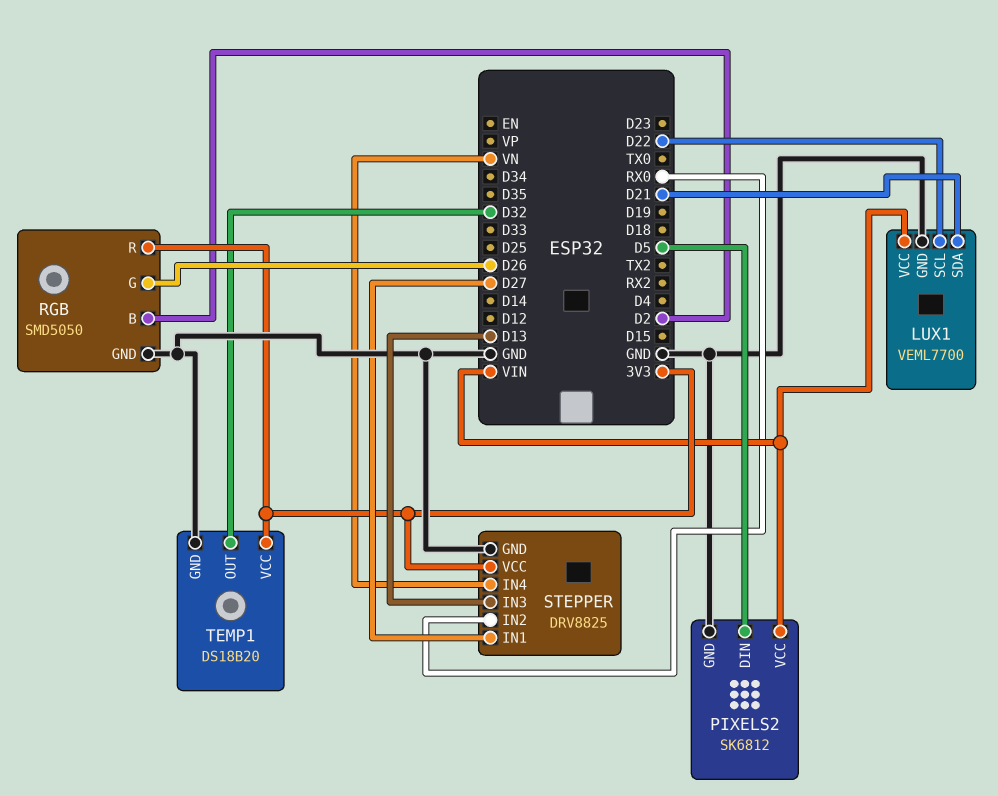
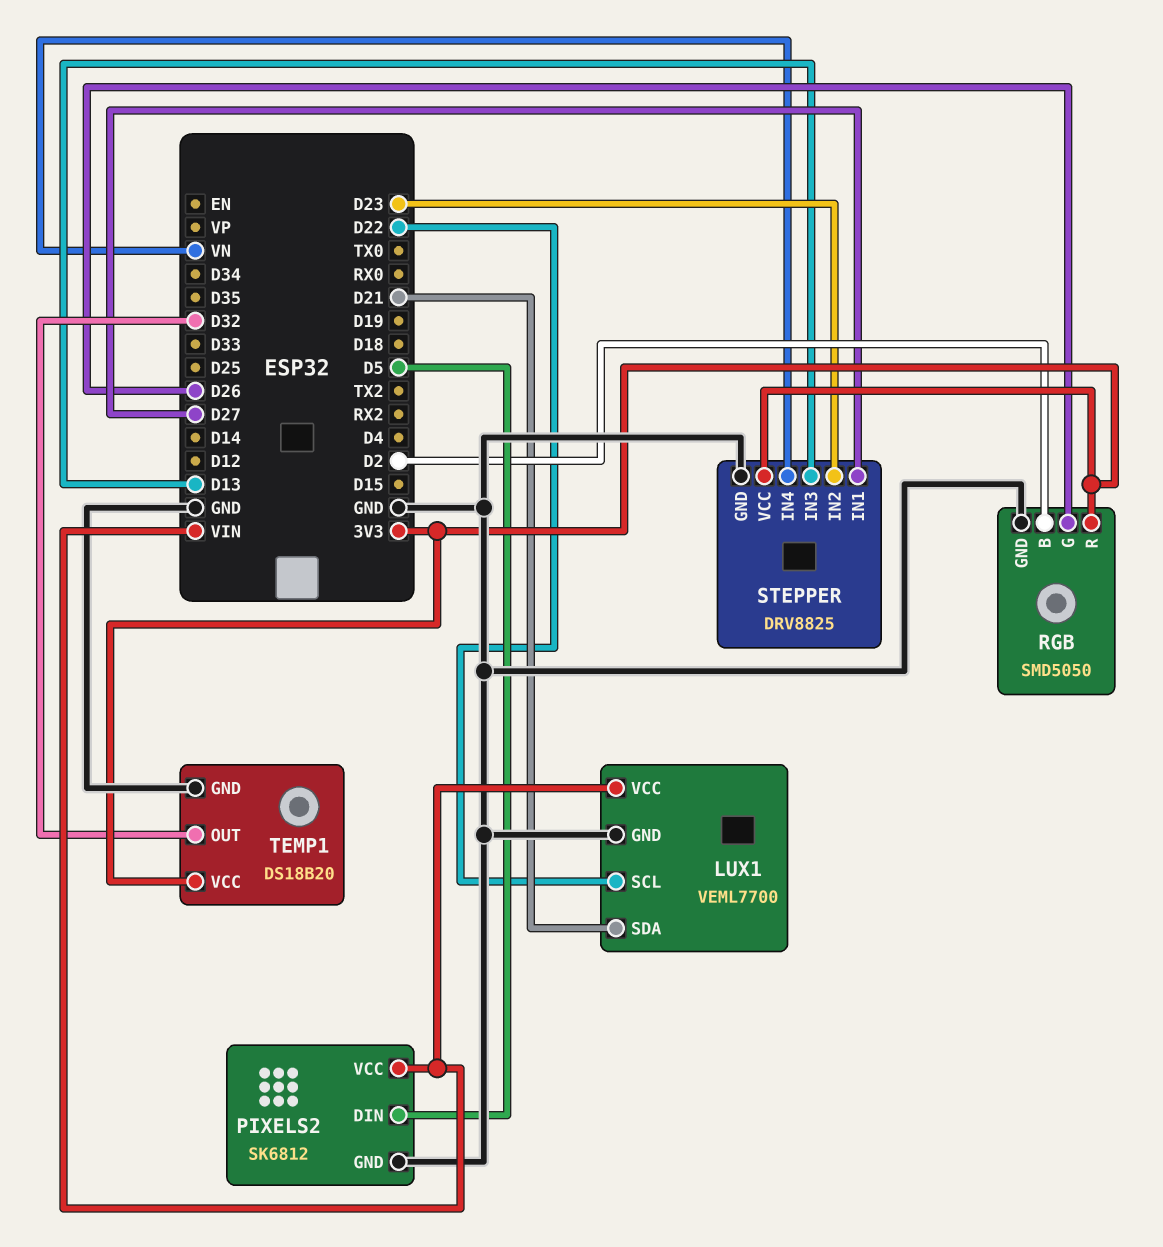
STEPPER pin IN2: RX0 -> D23

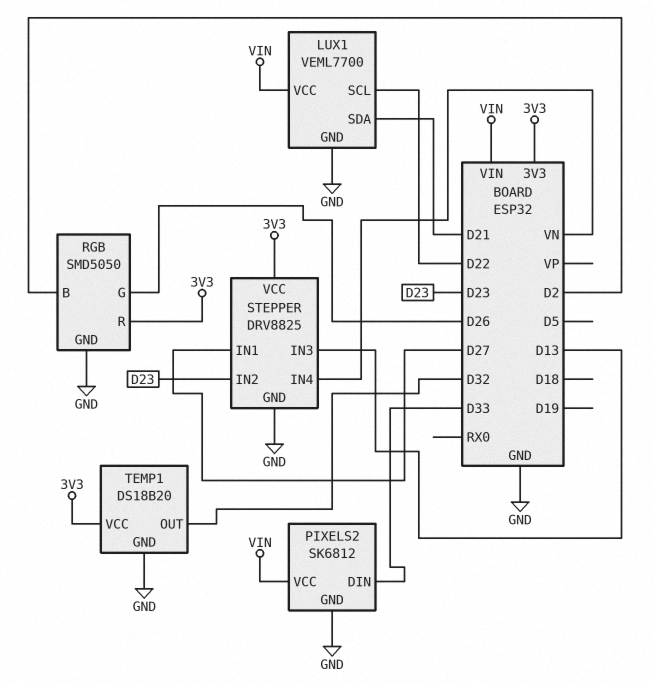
PIXELS2 pin DIN: D5 -> D33

